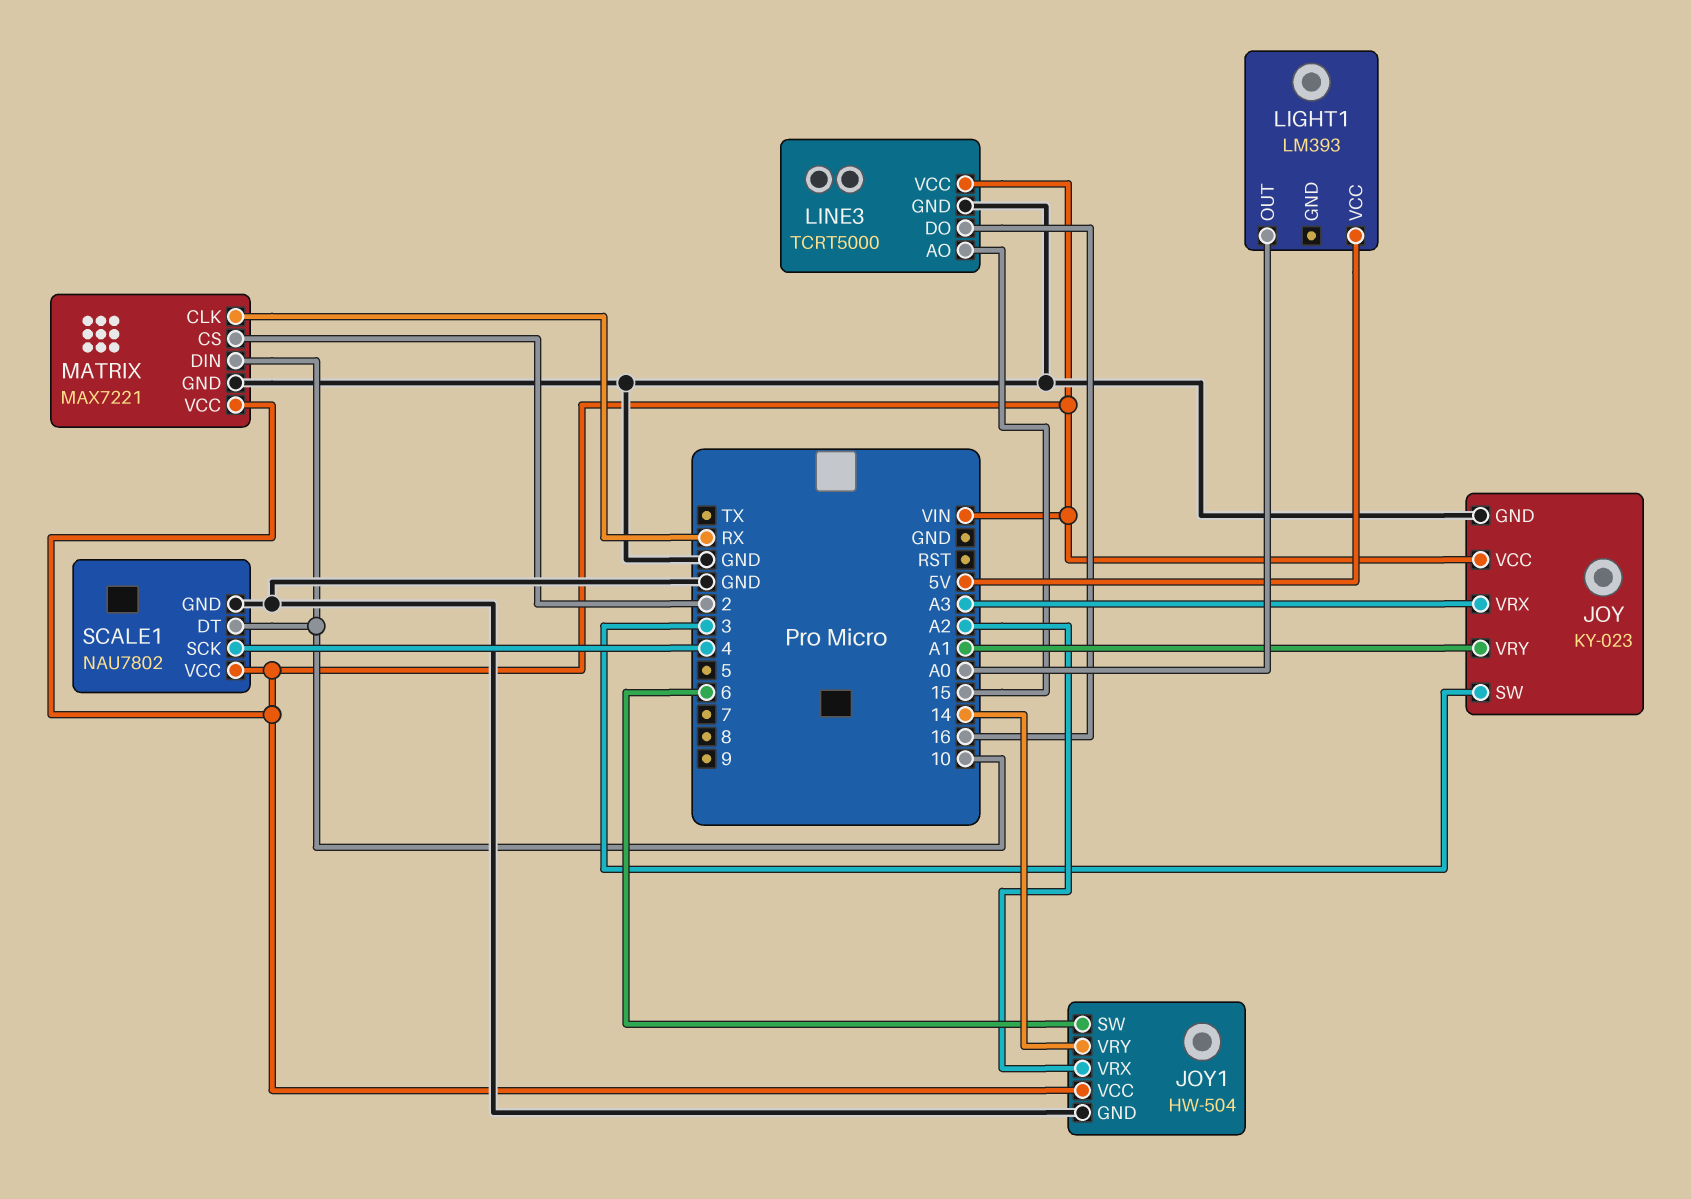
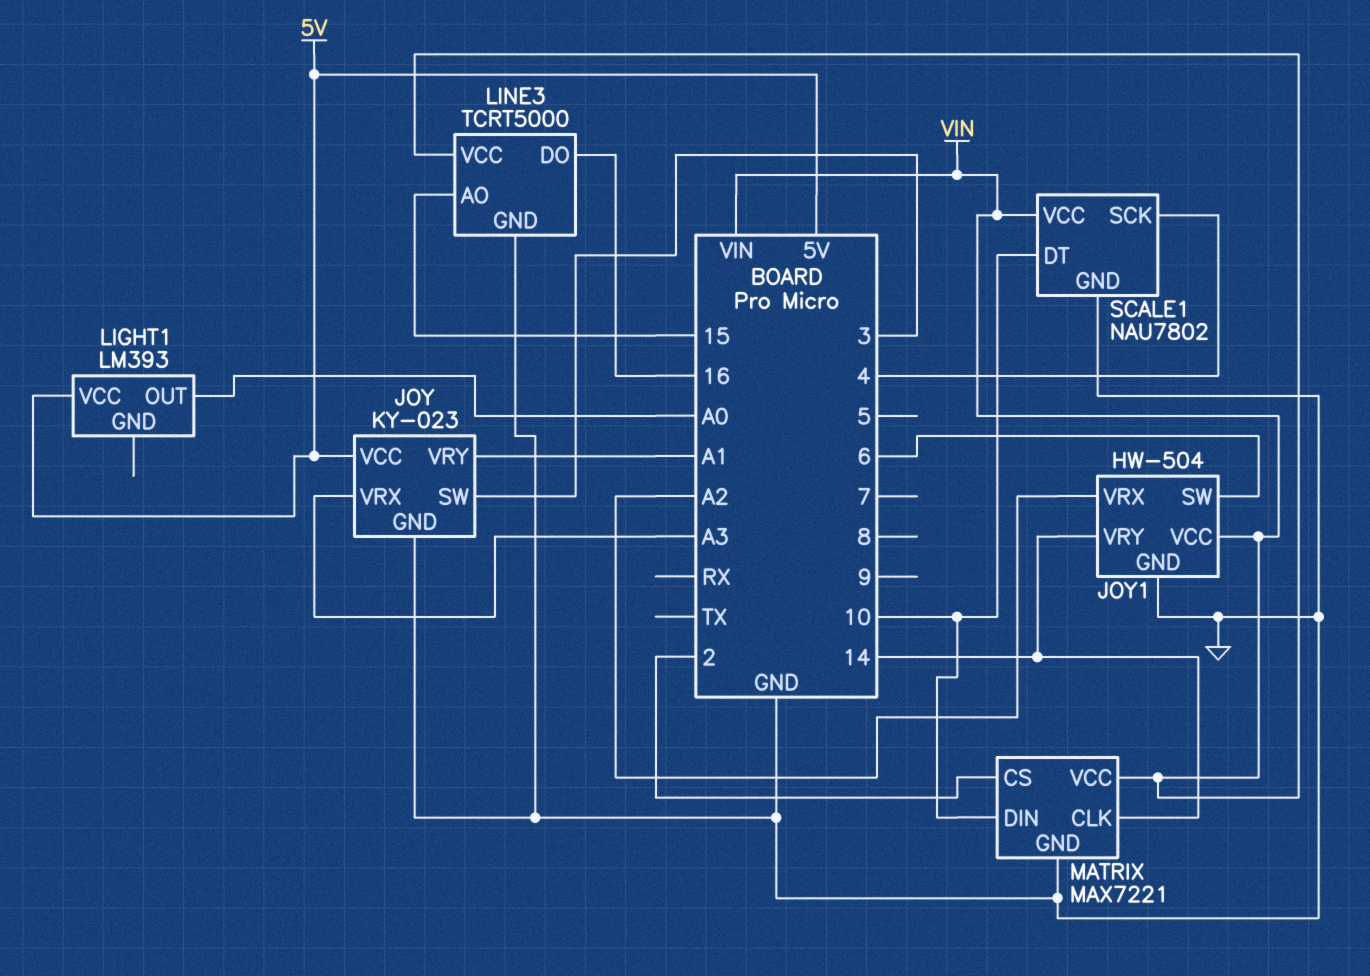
JOY pin VCC: VIN -> 5V
MATRIX pin CLK: RX -> 14

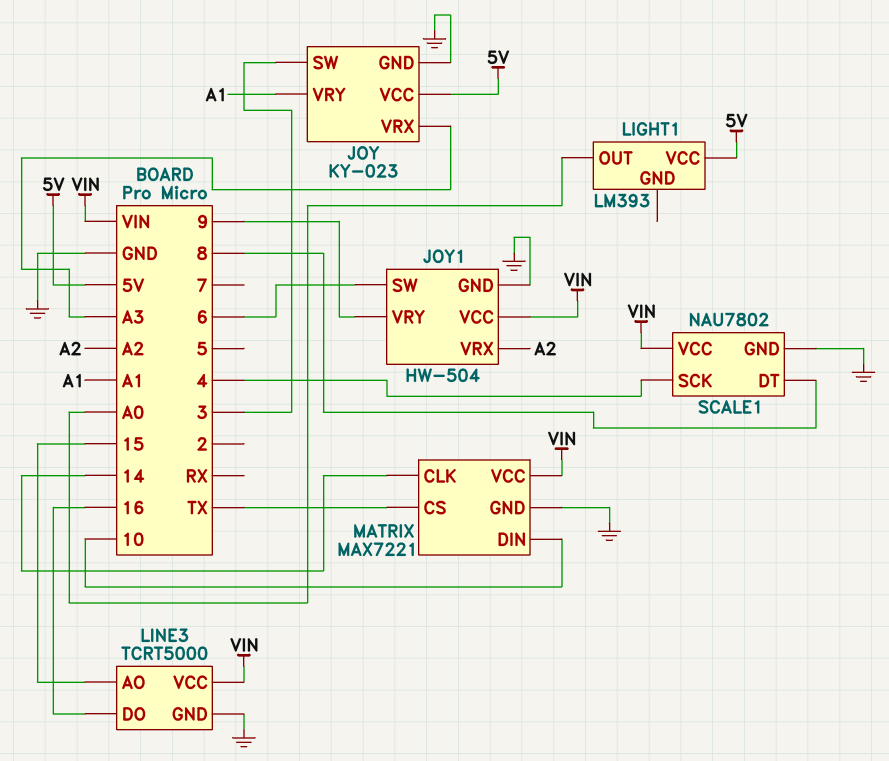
JOY1 pin VRY: 14 -> 9
MATRIX pin CS: 2 -> TX
SCALE1 pin DT: 10 -> 8

